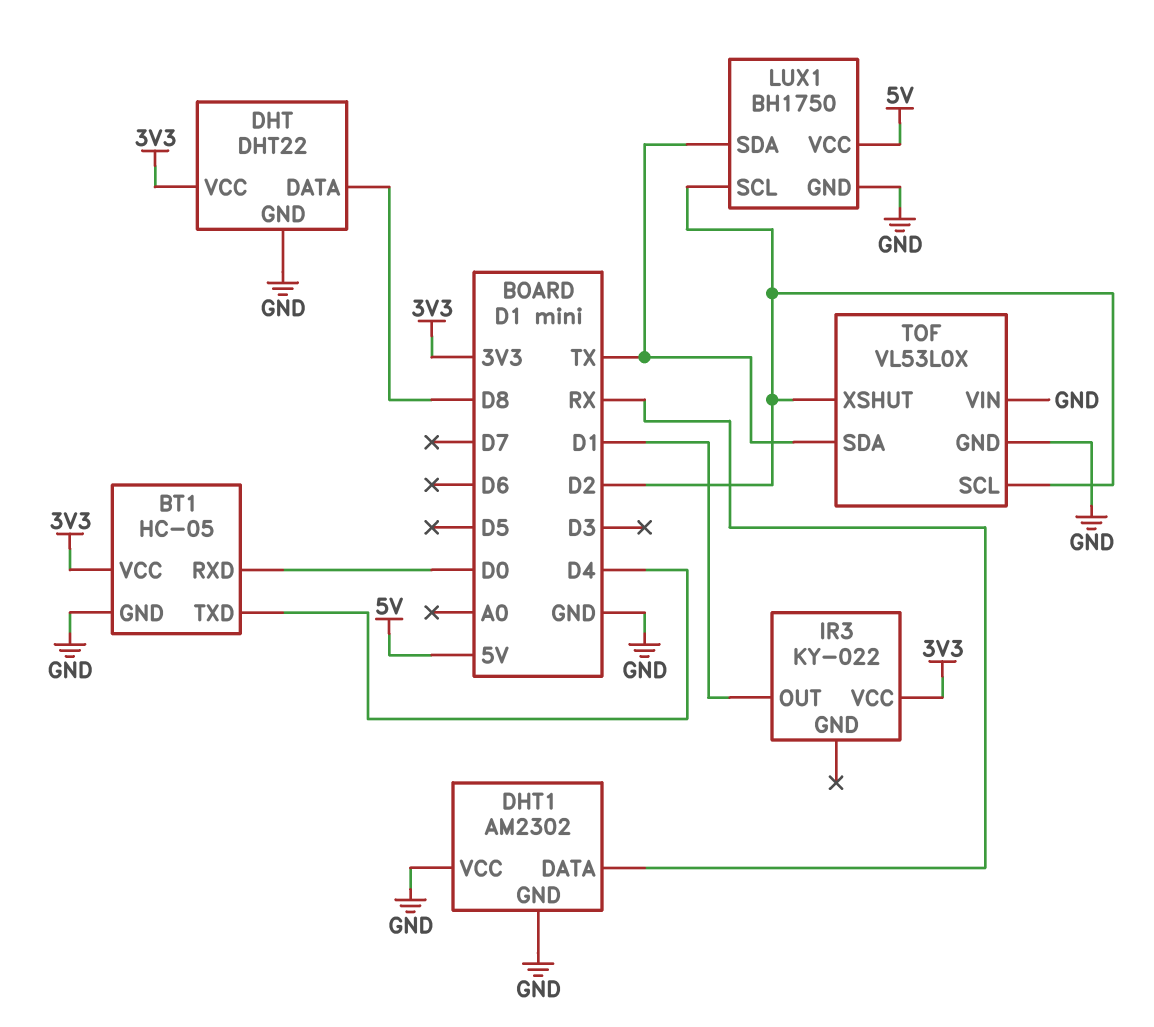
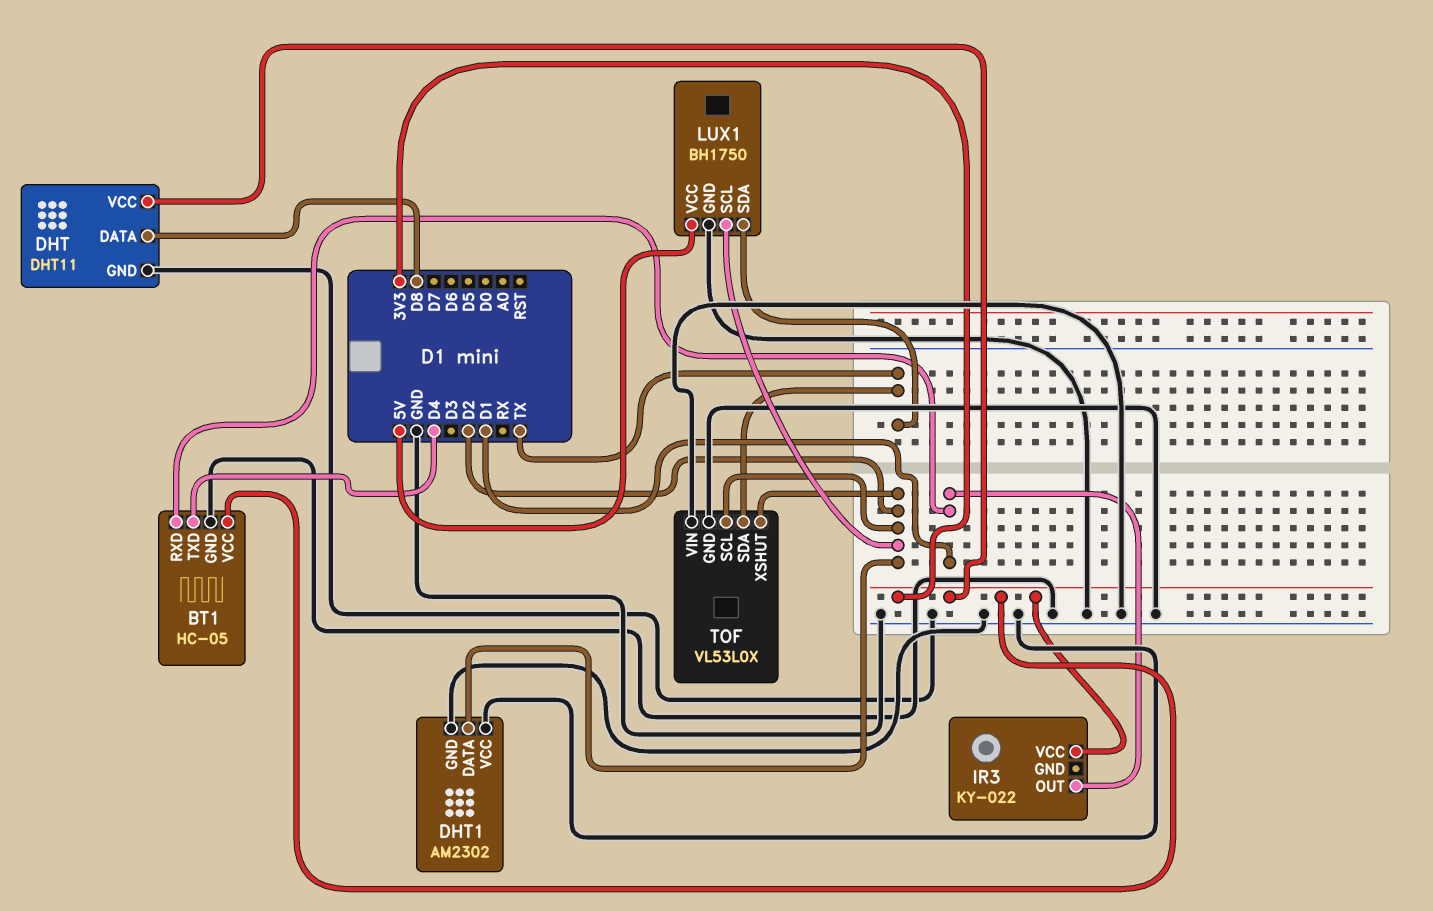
BT1 pin RXD: D0 -> D1
DHT: DHT22 -> DHT11
DHT1 pin DATA: RX -> D2

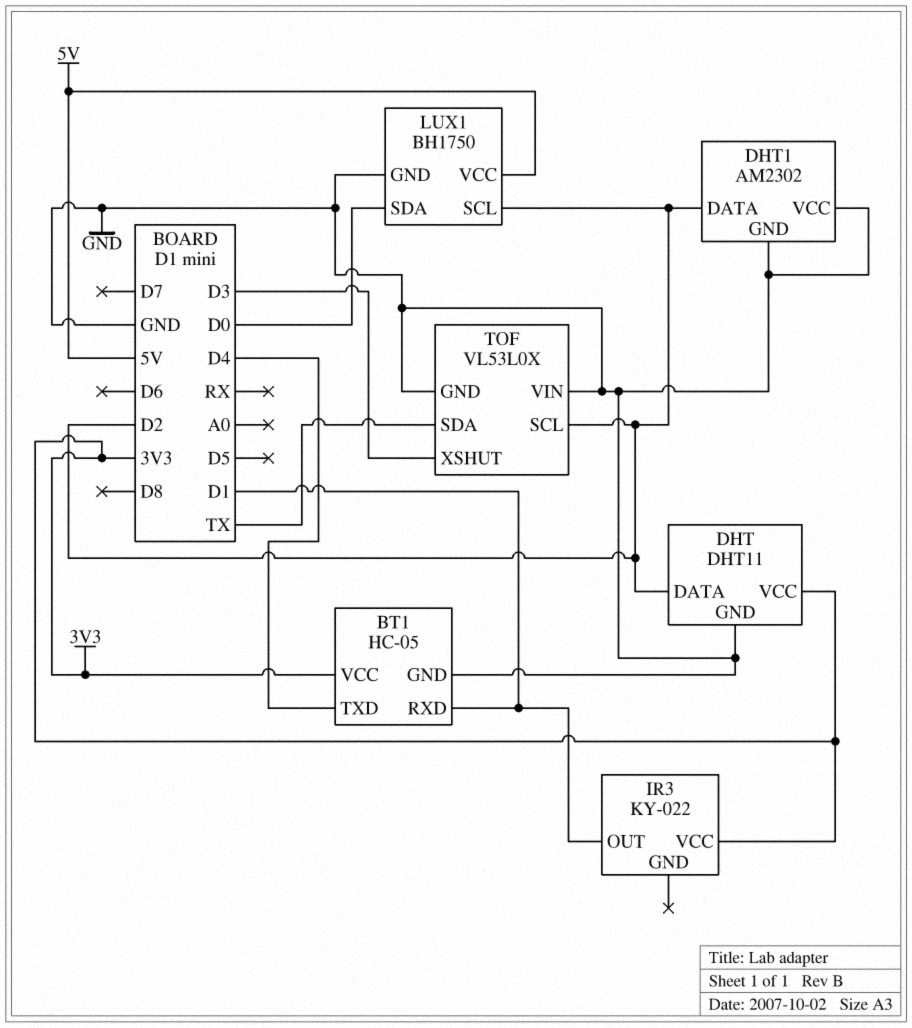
DHT pin DATA: D8 -> D2
LUX1 pin SDA: TX -> D0
TOF pin XSHUT: D2 -> D3

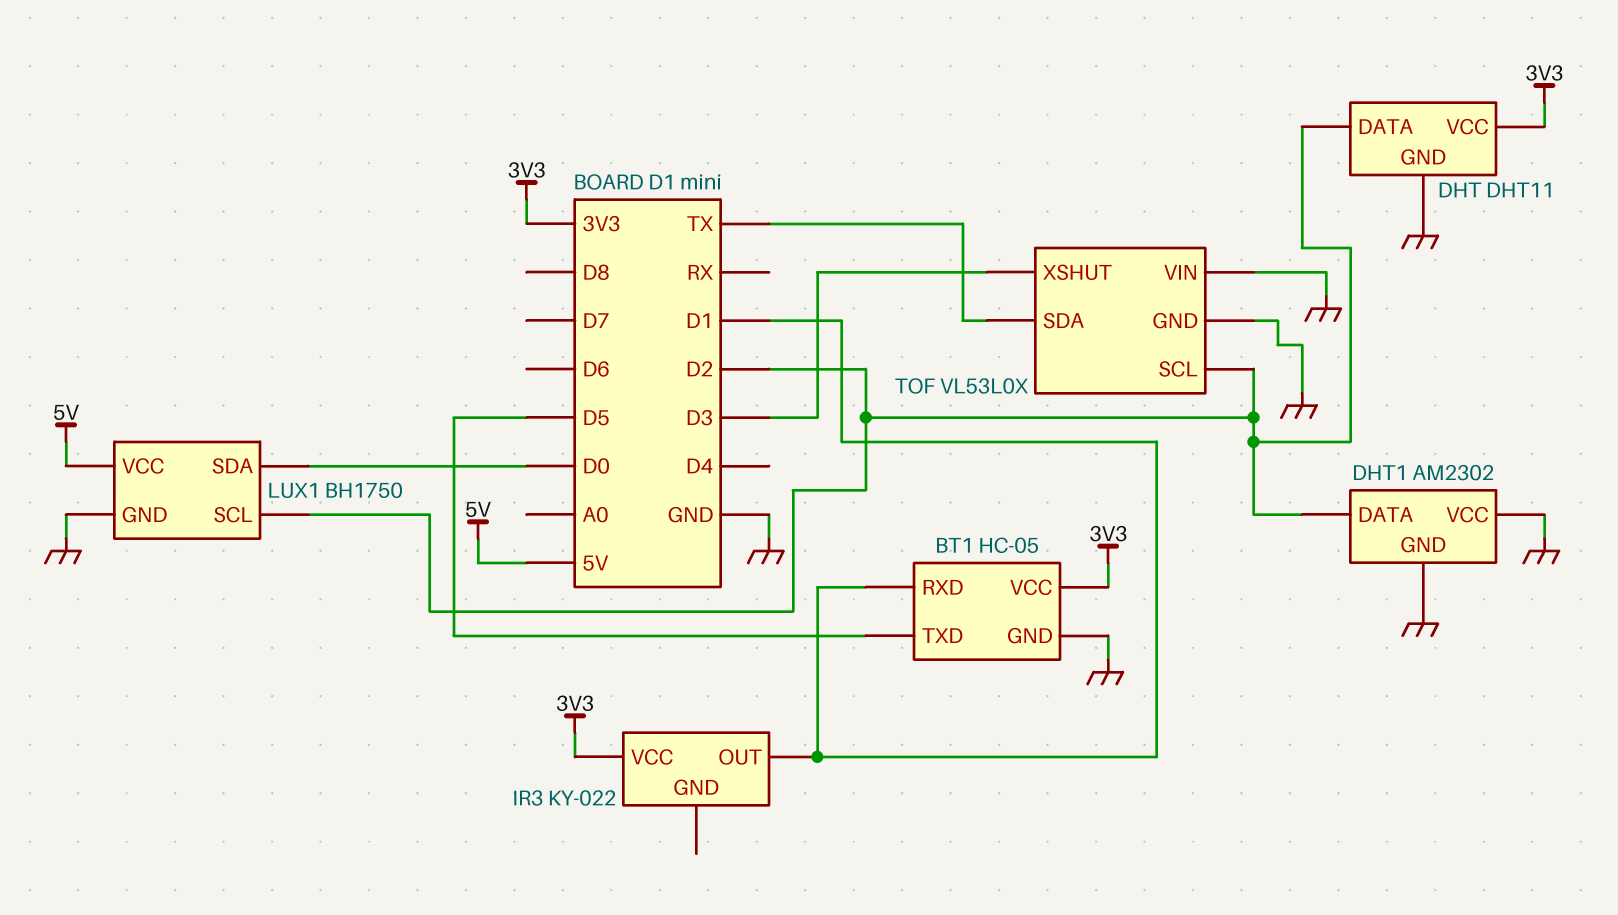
BT1 pin TXD: D4 -> D5

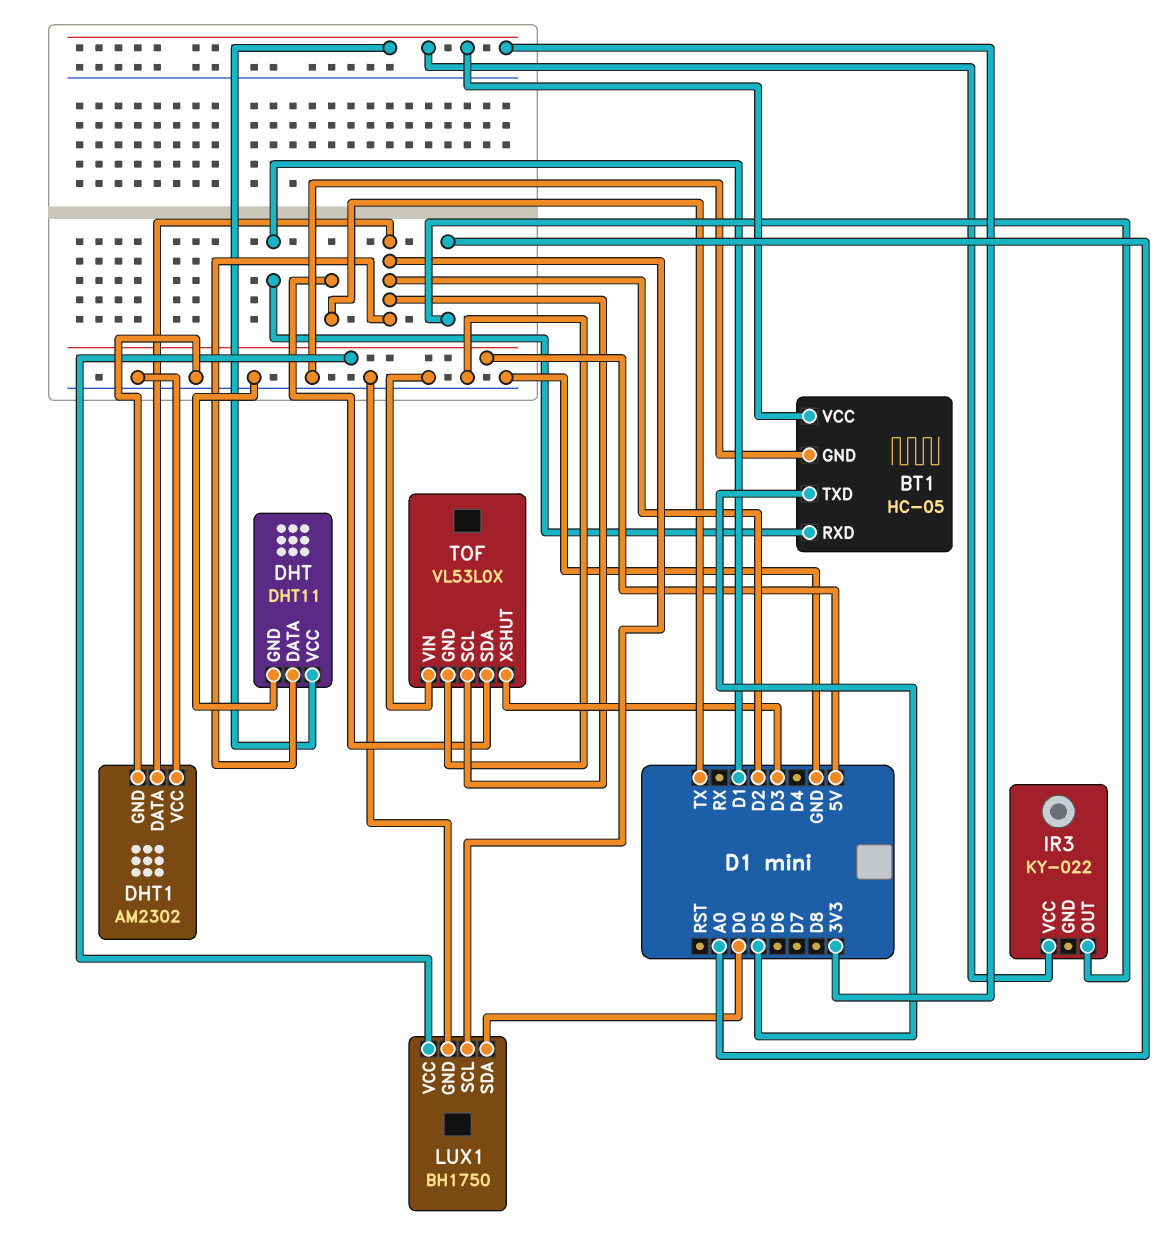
IR3 pin OUT: D1 -> A0

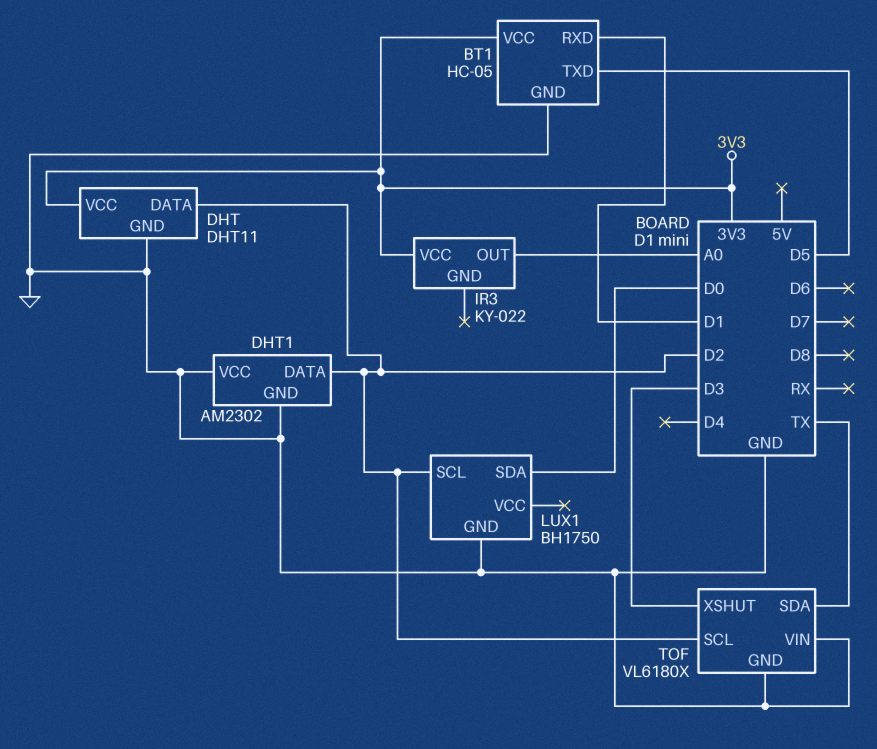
LUX1 pin VCC: 5V -> none
TOF: VL53L0X -> VL6180X

